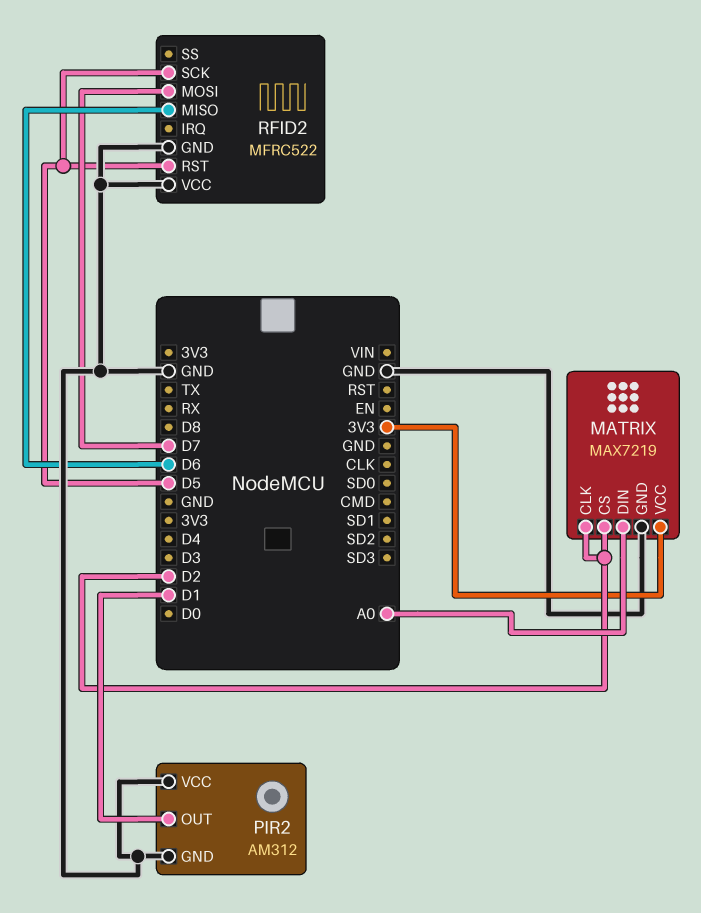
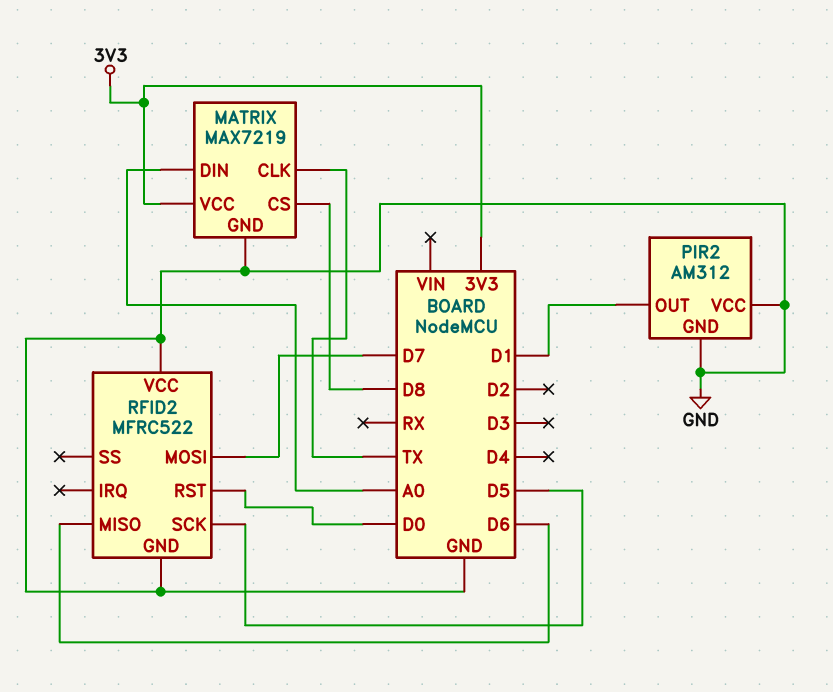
MATRIX pin CLK: D2 -> TX
MATRIX pin CS: D2 -> D8
RFID2 pin RST: D5 -> D0

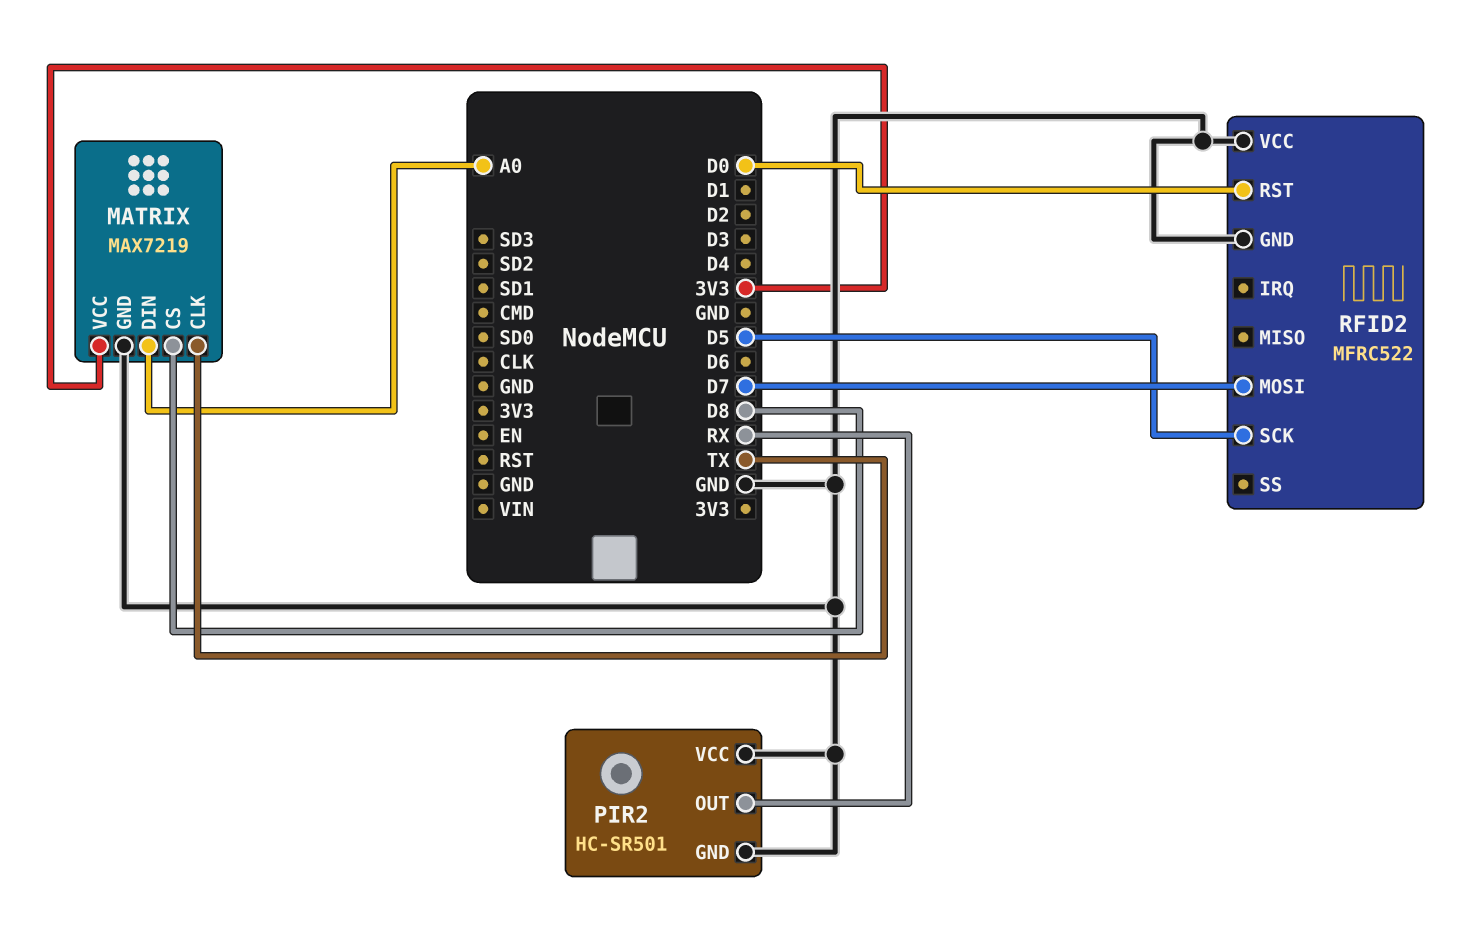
PIR2: AM312 -> HC-SR501
PIR2 pin OUT: D1 -> RX
RFID2 pin MISO: D6 -> none

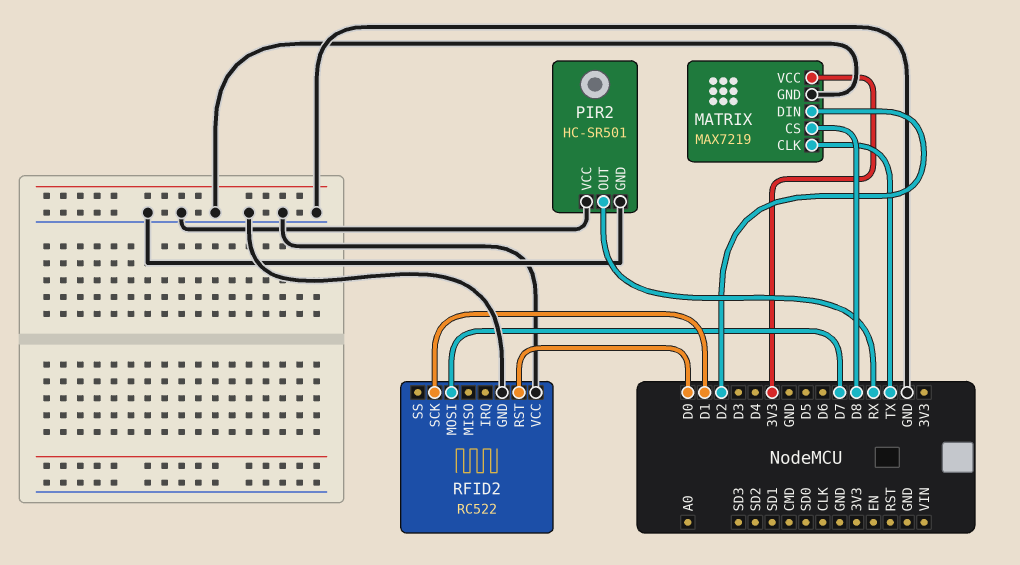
MATRIX pin DIN: A0 -> D2
RFID2: MFRC522 -> RC522
RFID2 pin SCK: D5 -> D1

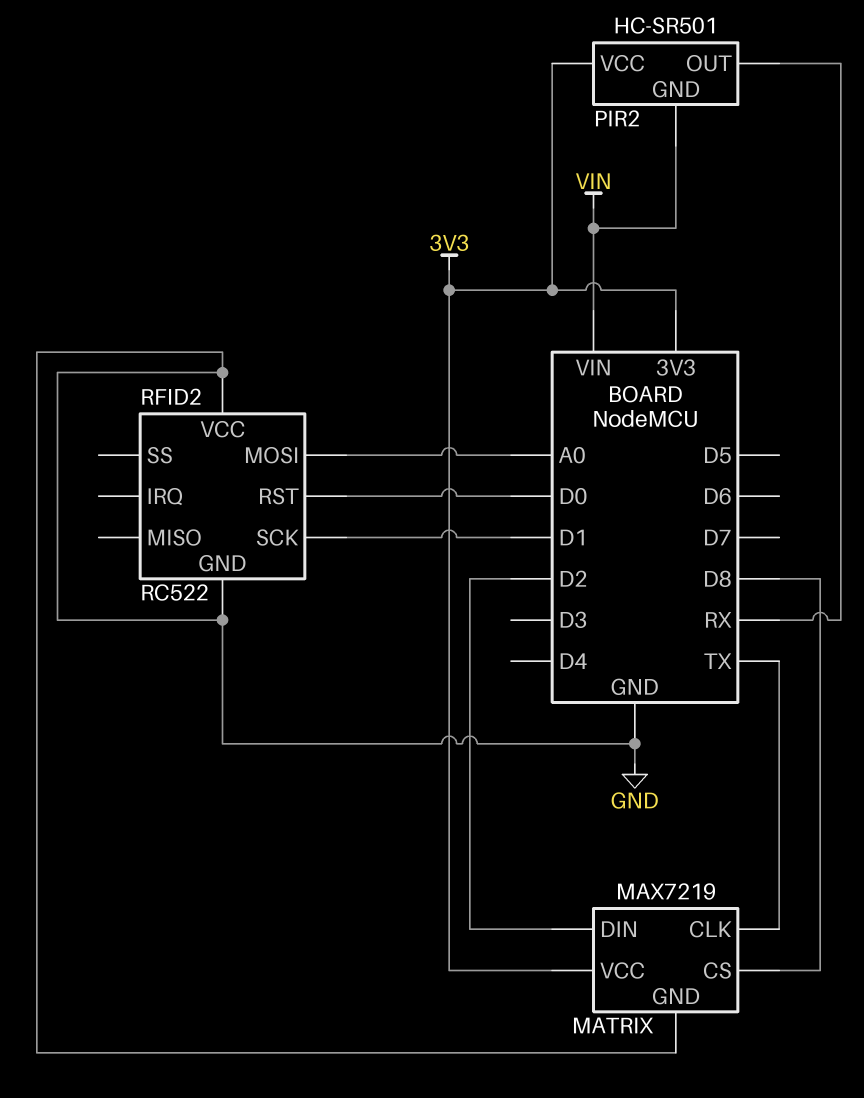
PIR2 pin GND: GND -> VIN
PIR2 pin VCC: GND -> 3V3
RFID2 pin MOSI: D7 -> A0

